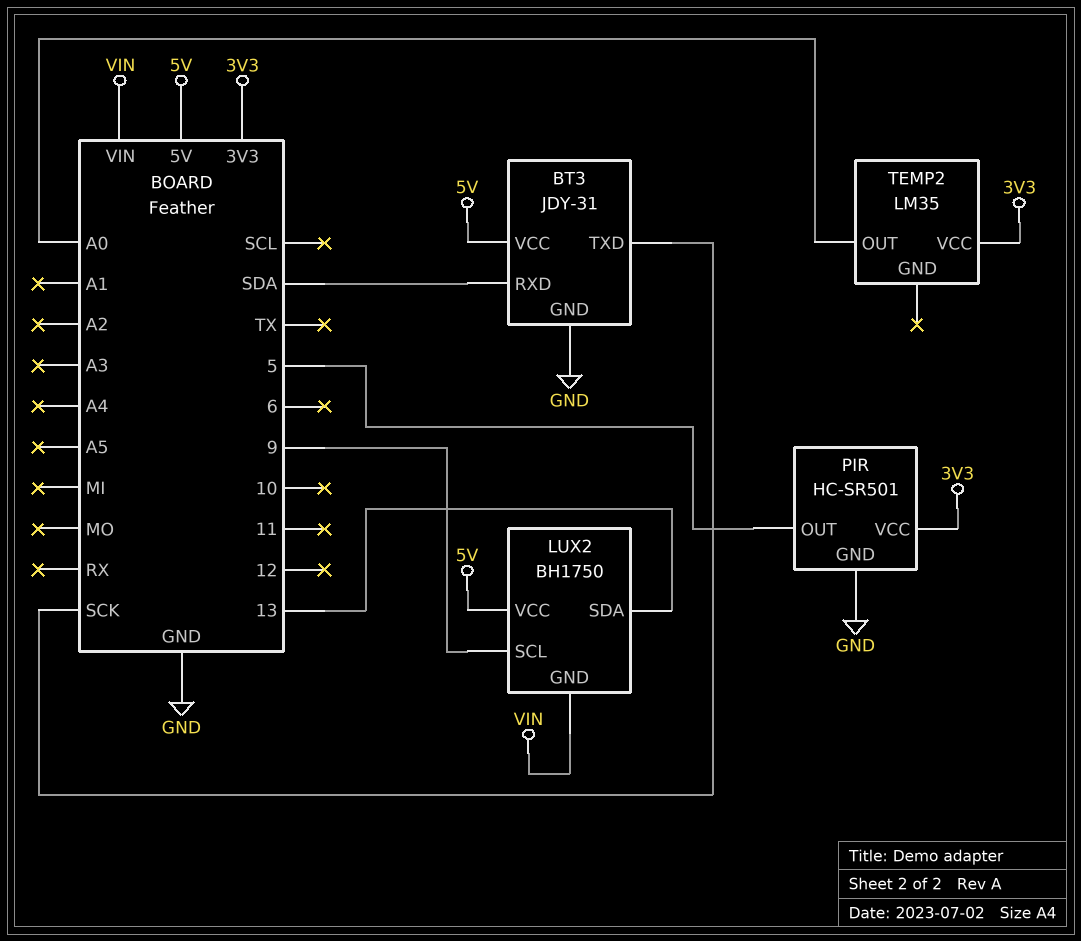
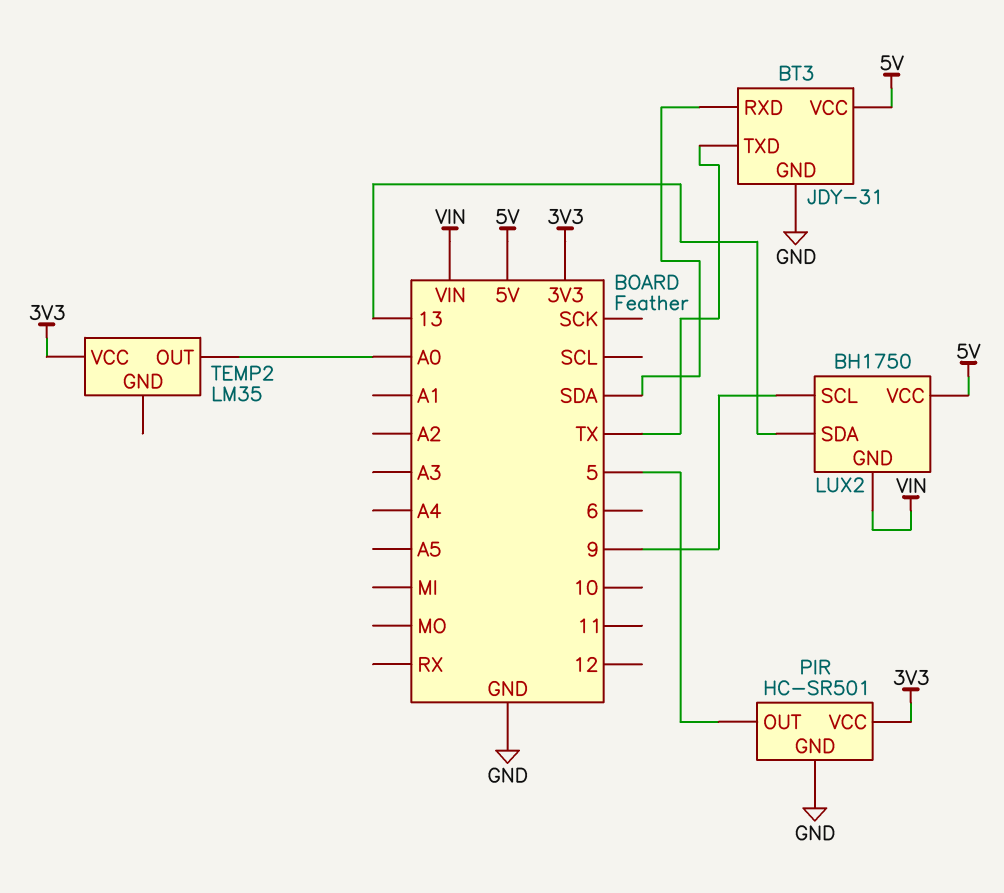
BT3 pin TXD: SCK -> TX

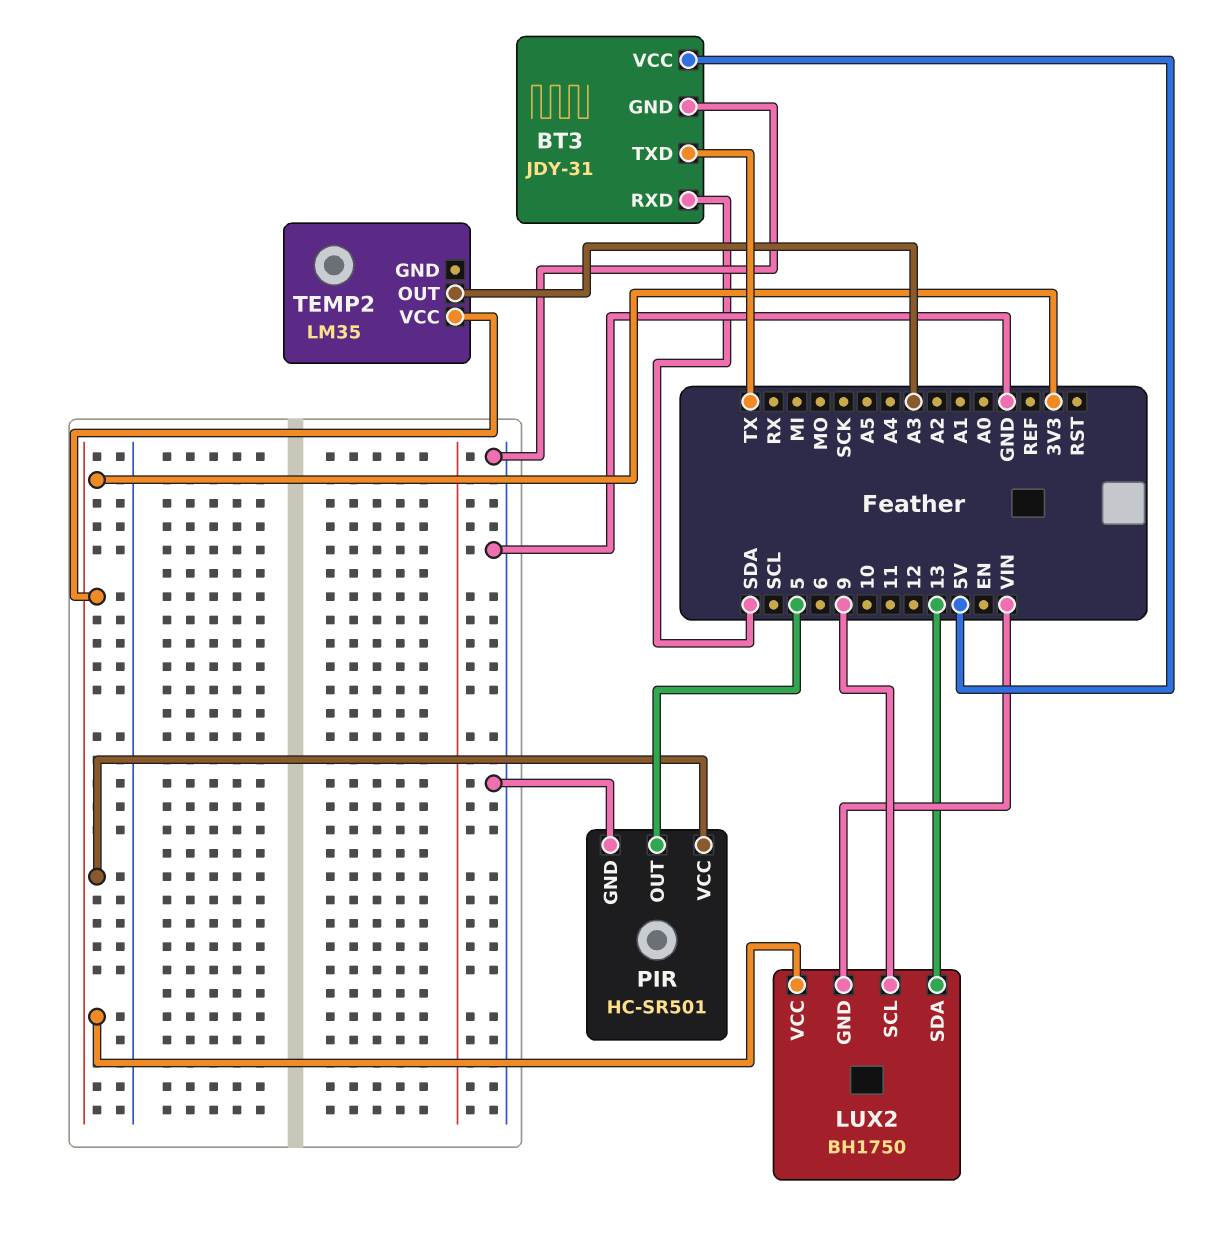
LUX2 pin VCC: 5V -> 3V3
TEMP2 pin OUT: A0 -> A3

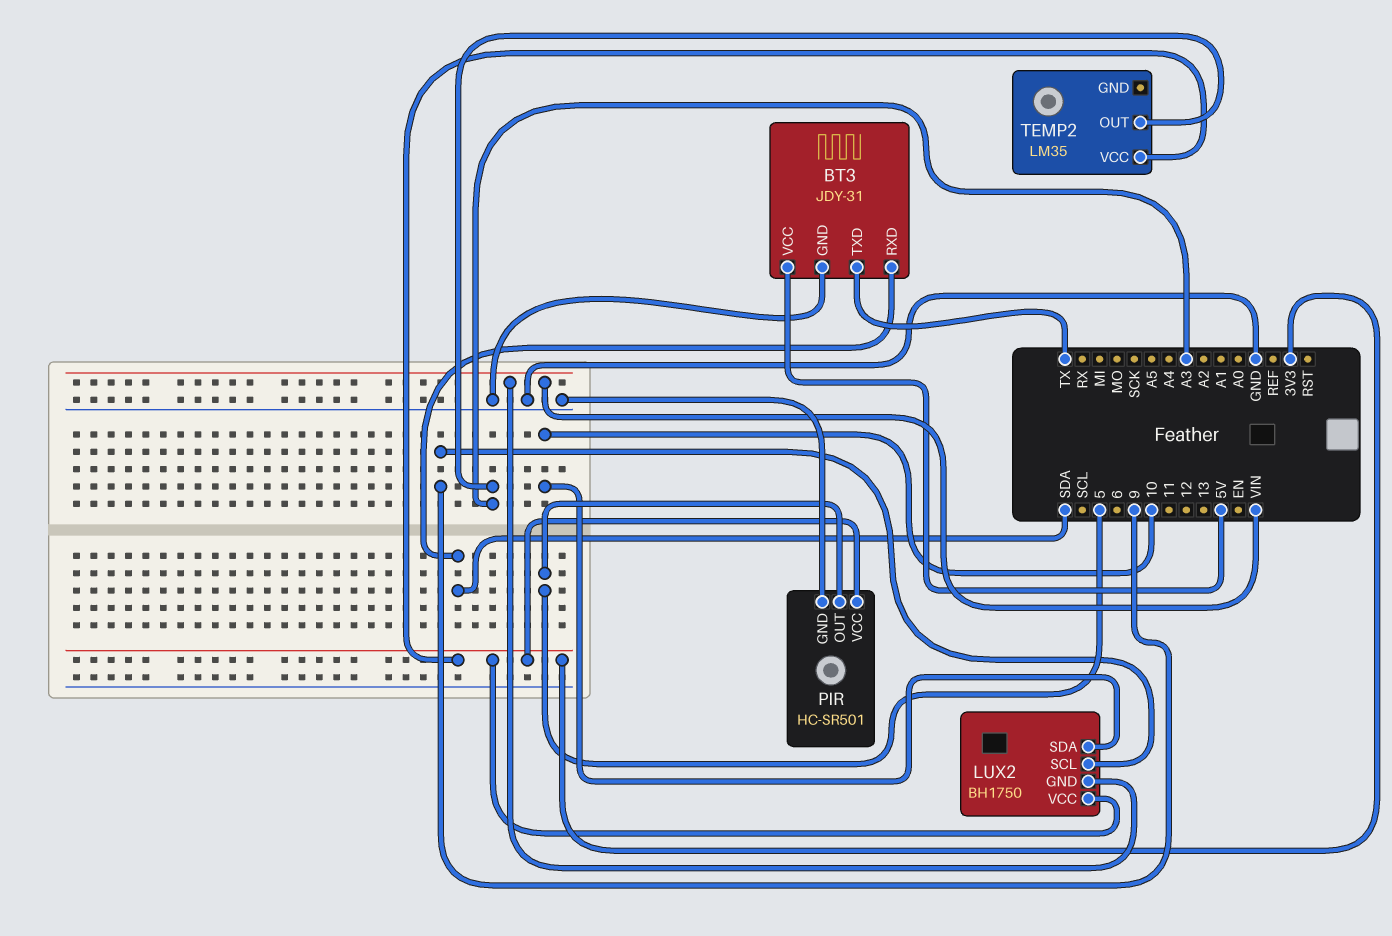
LUX2 pin SDA: 13 -> 10

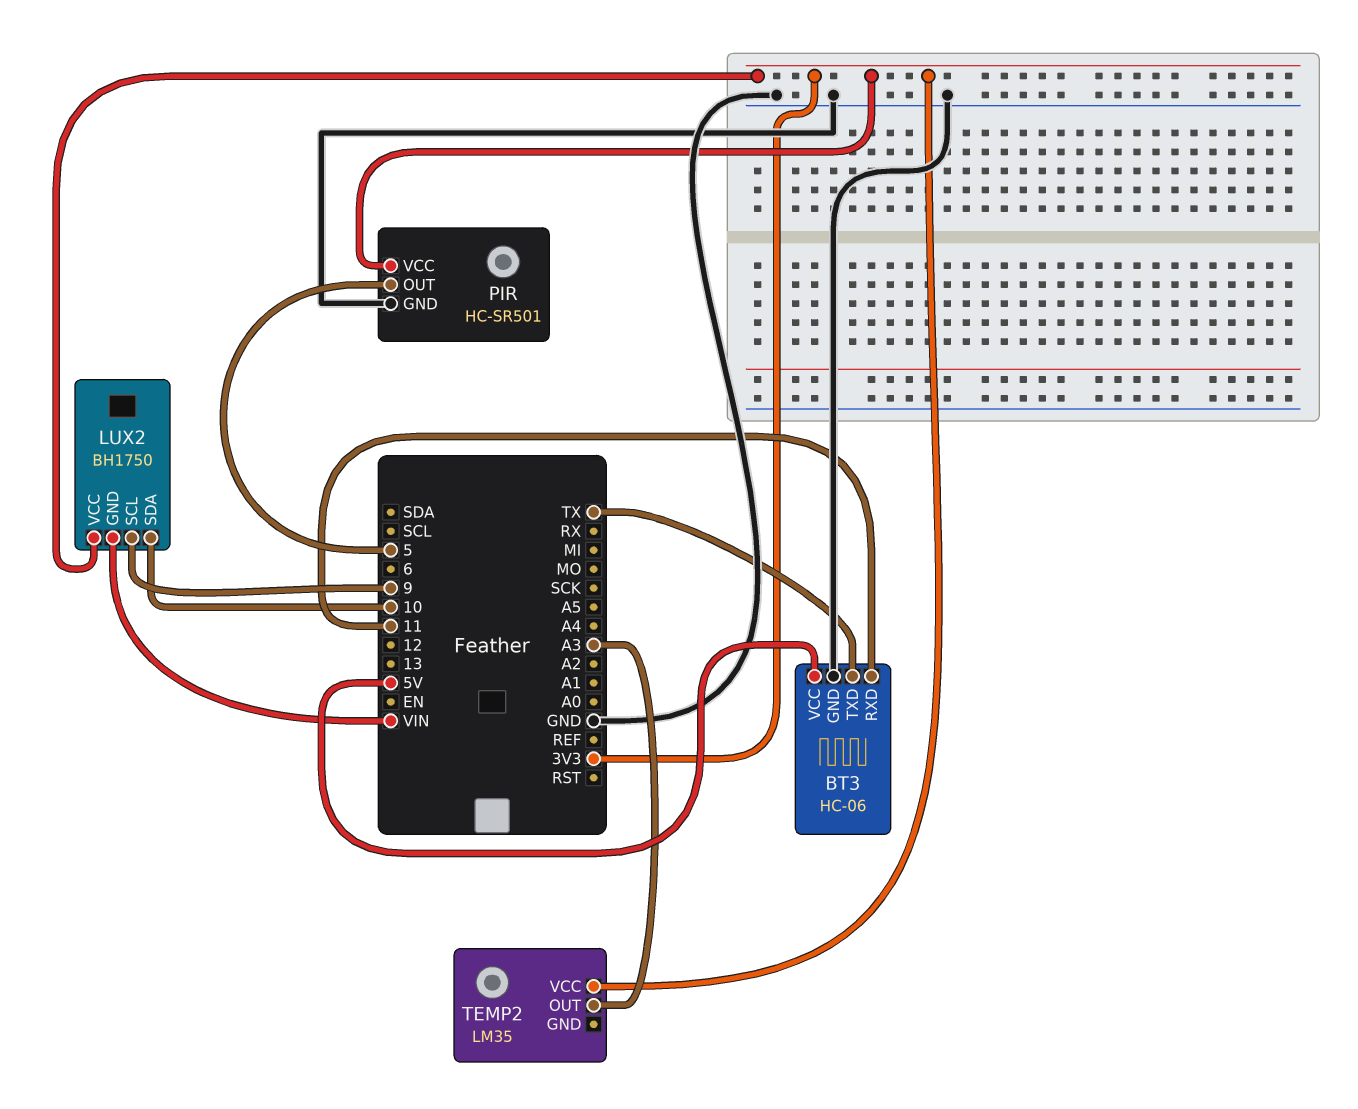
BT3: JDY-31 -> HC-06
BT3 pin RXD: SDA -> 11

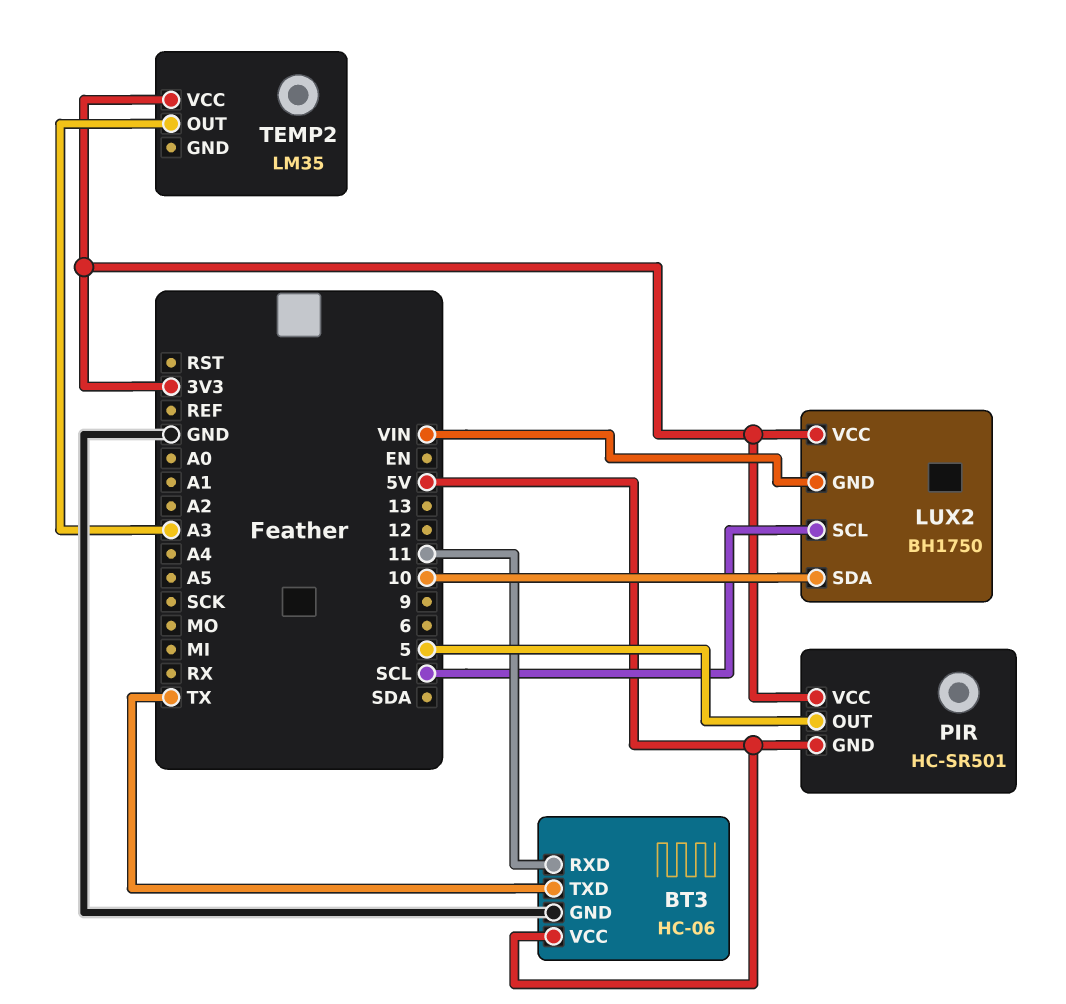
LUX2 pin SCL: 9 -> SCL
PIR pin GND: GND -> 5V

